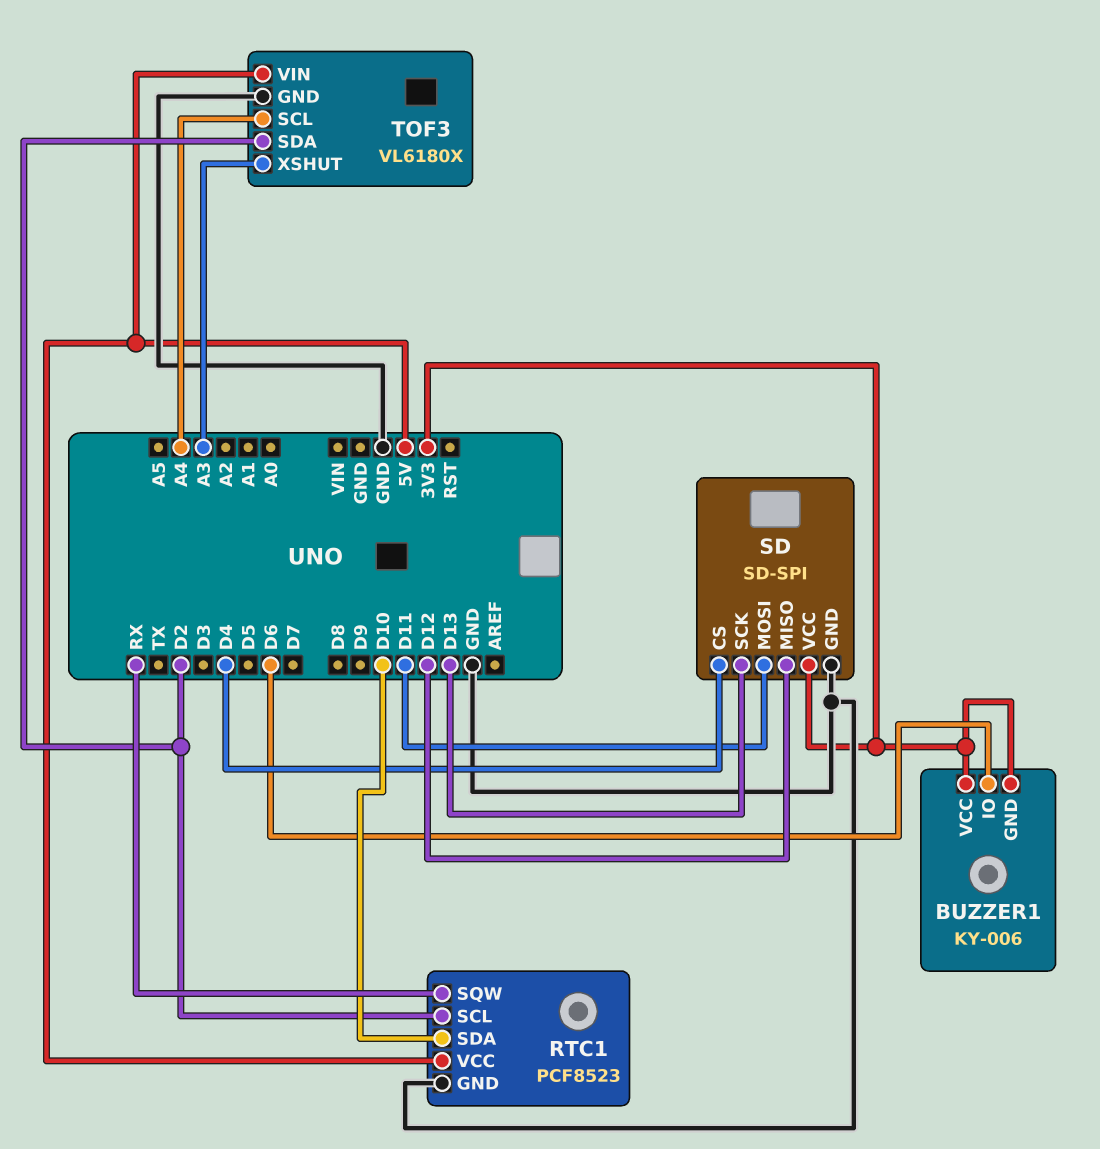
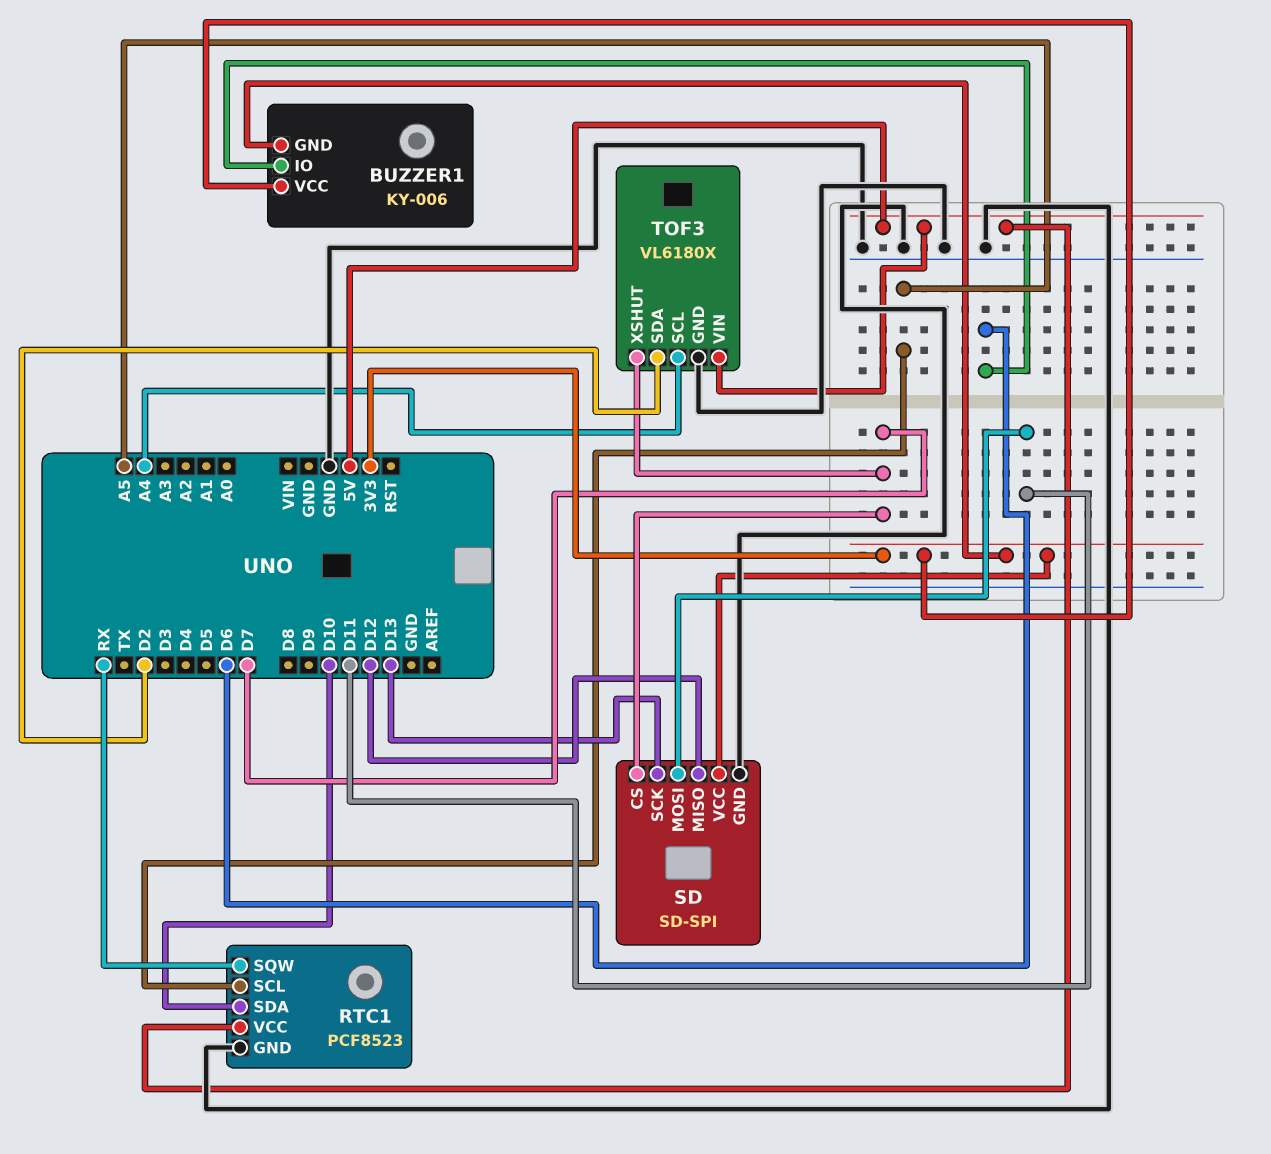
RTC1 pin SCL: D2 -> A5
SD pin CS: D4 -> D7
TOF3 pin XSHUT: A3 -> D7

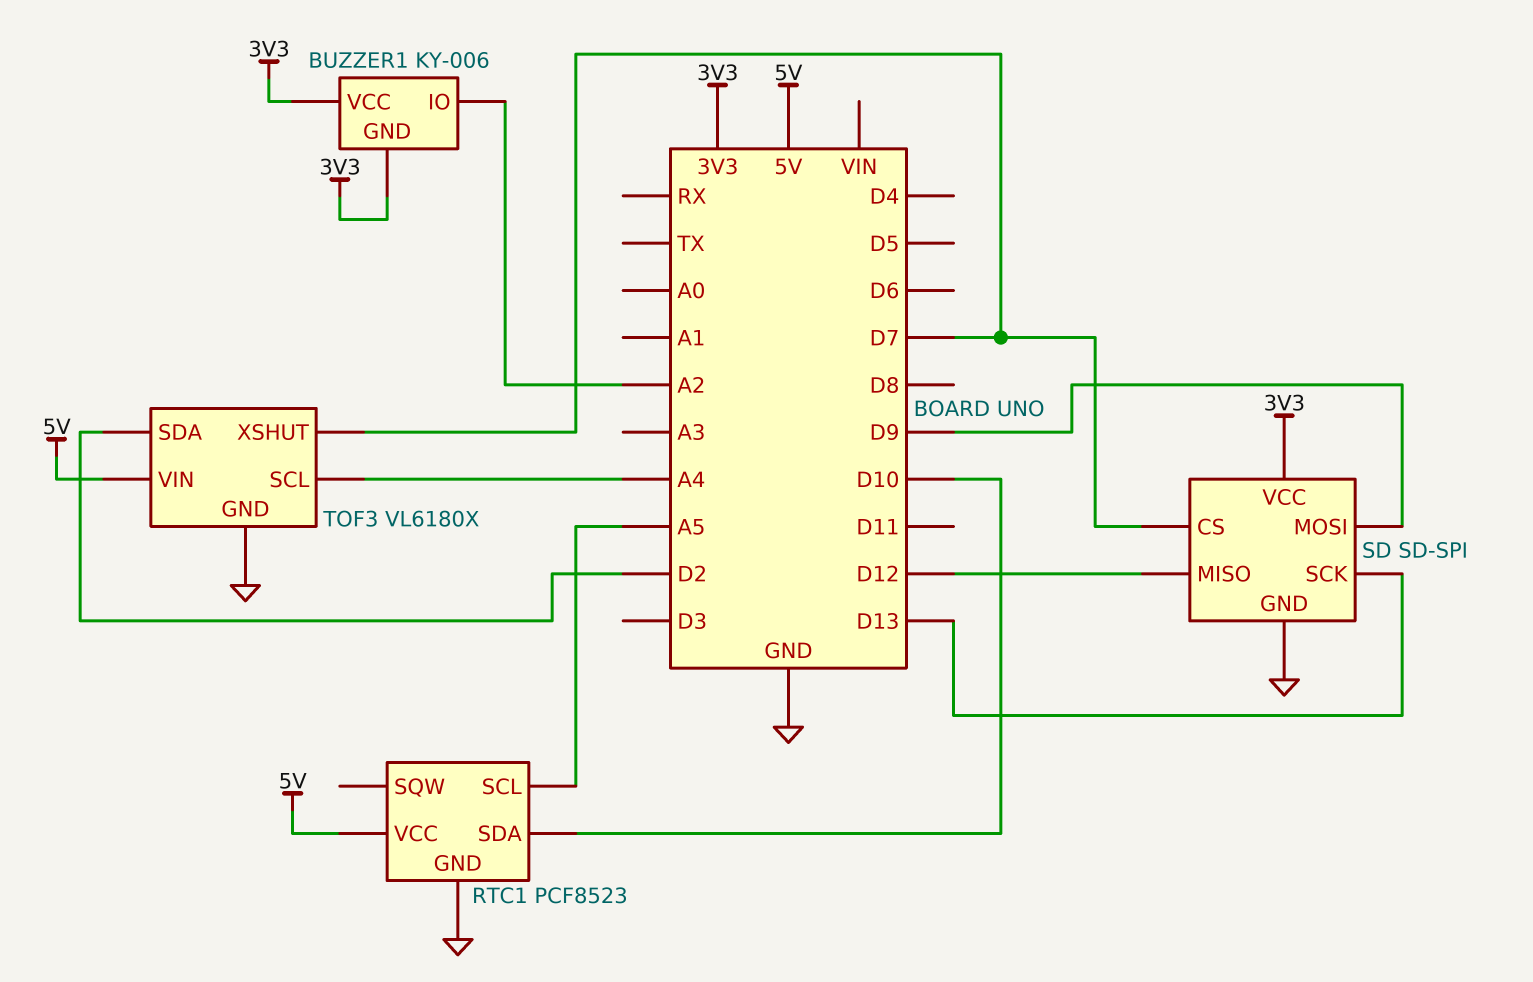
BUZZER1 pin IO: D6 -> A2
RTC1 pin SQW: RX -> none
SD pin MOSI: D11 -> D9

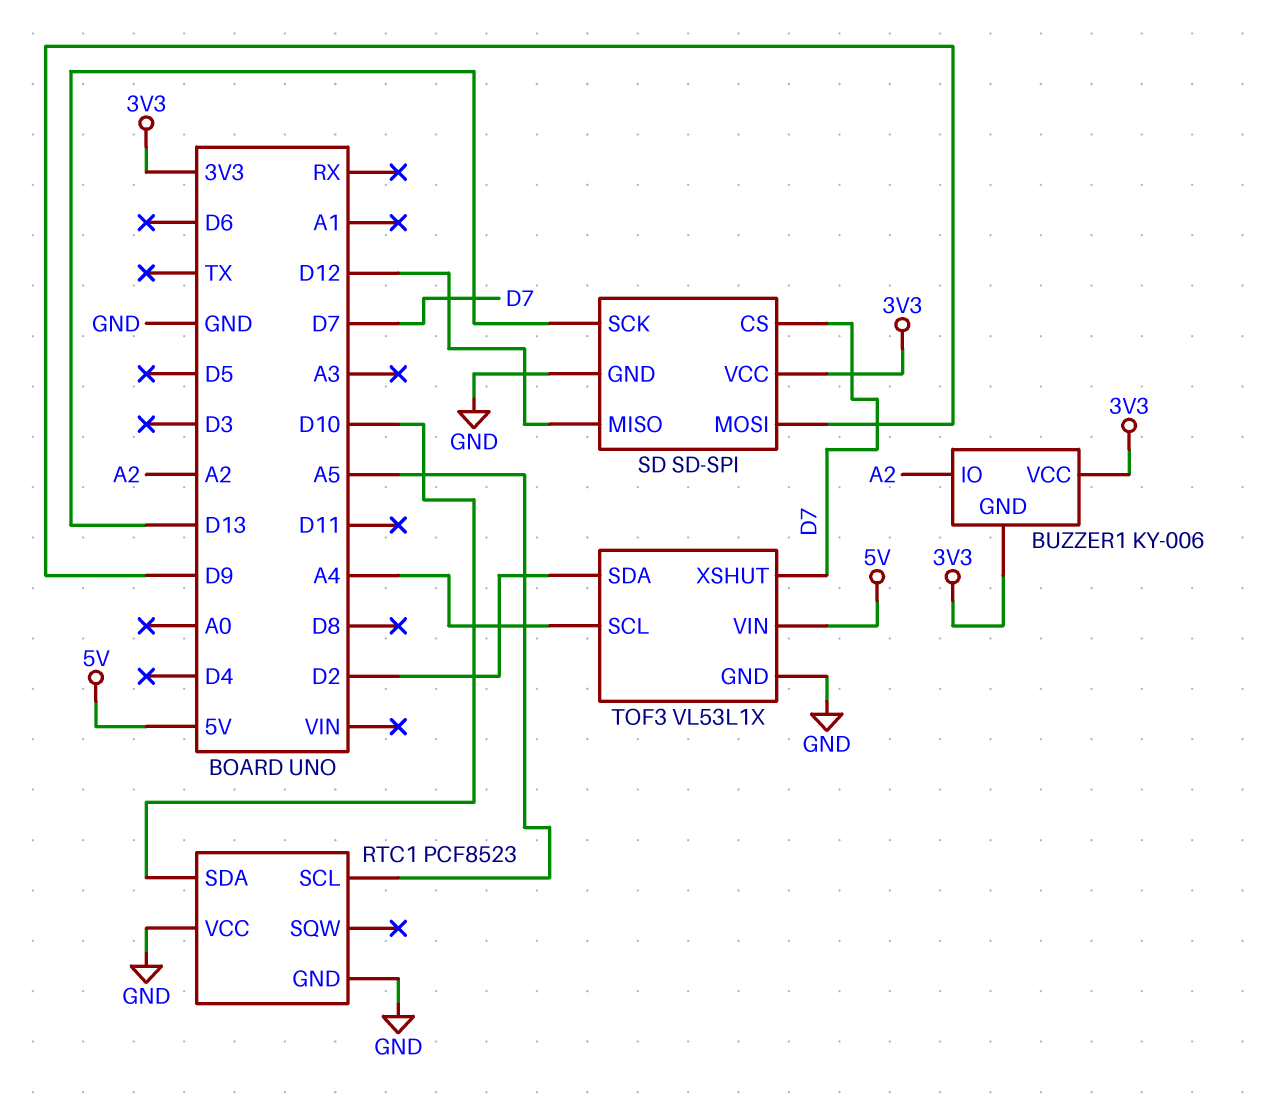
RTC1 pin VCC: 5V -> GND
TOF3: VL6180X -> VL53L1X

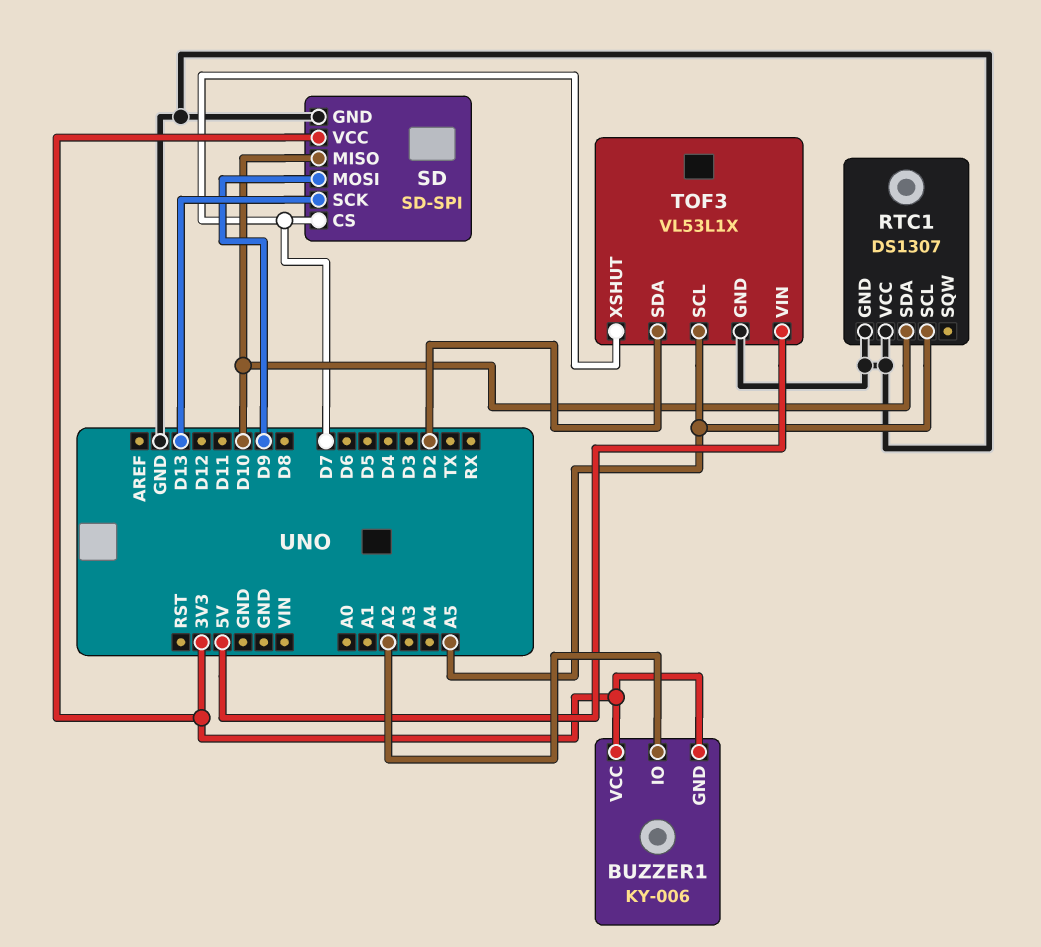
RTC1: PCF8523 -> DS1307
SD pin MISO: D12 -> D10
TOF3 pin SCL: A4 -> A5

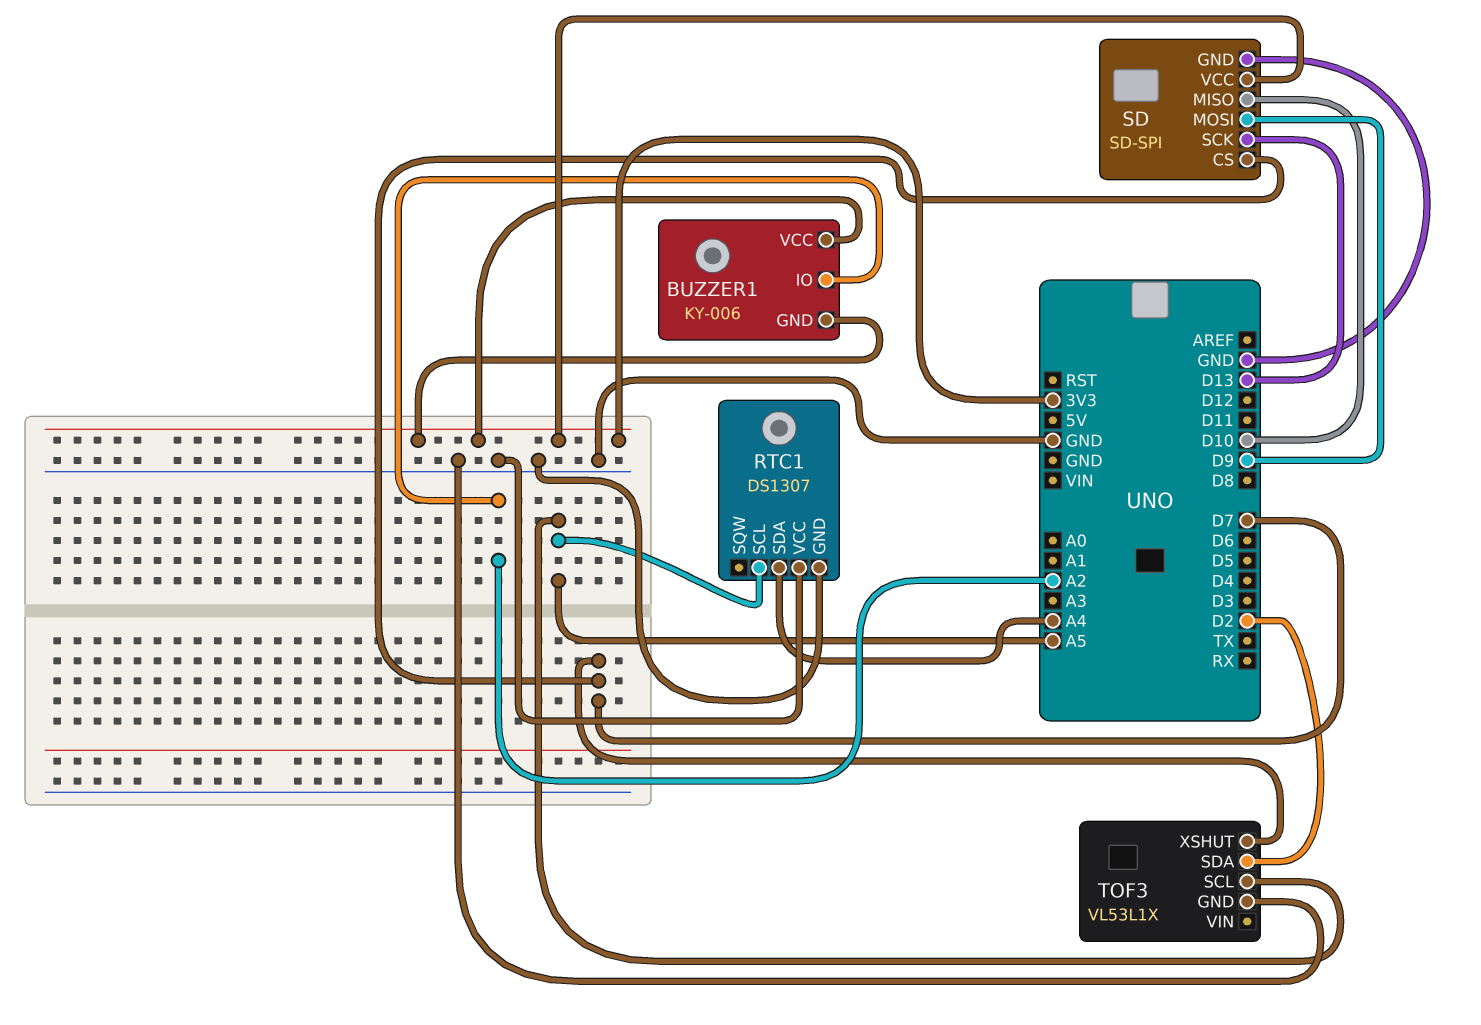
RTC1 pin SDA: D10 -> A4
TOF3 pin VIN: 5V -> none

